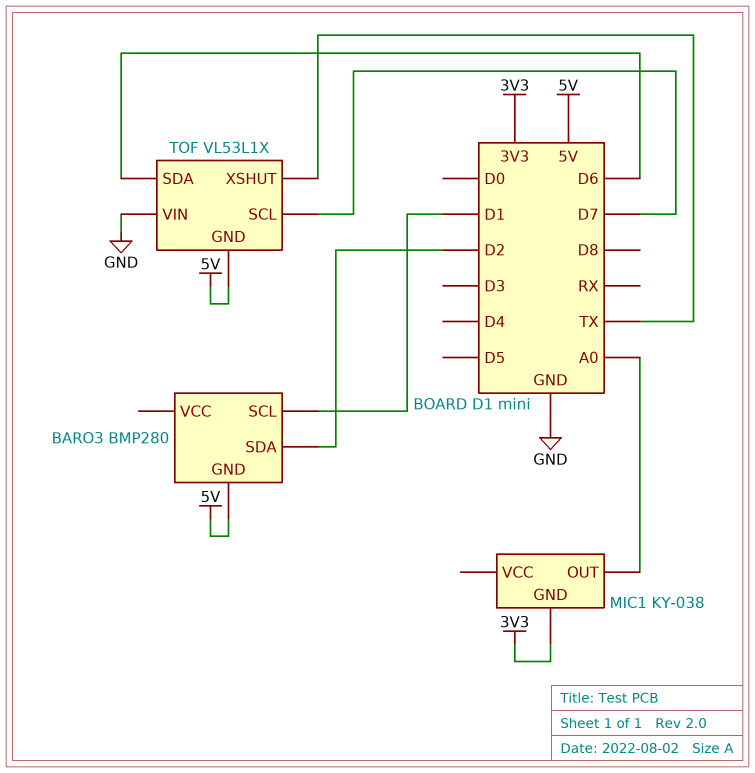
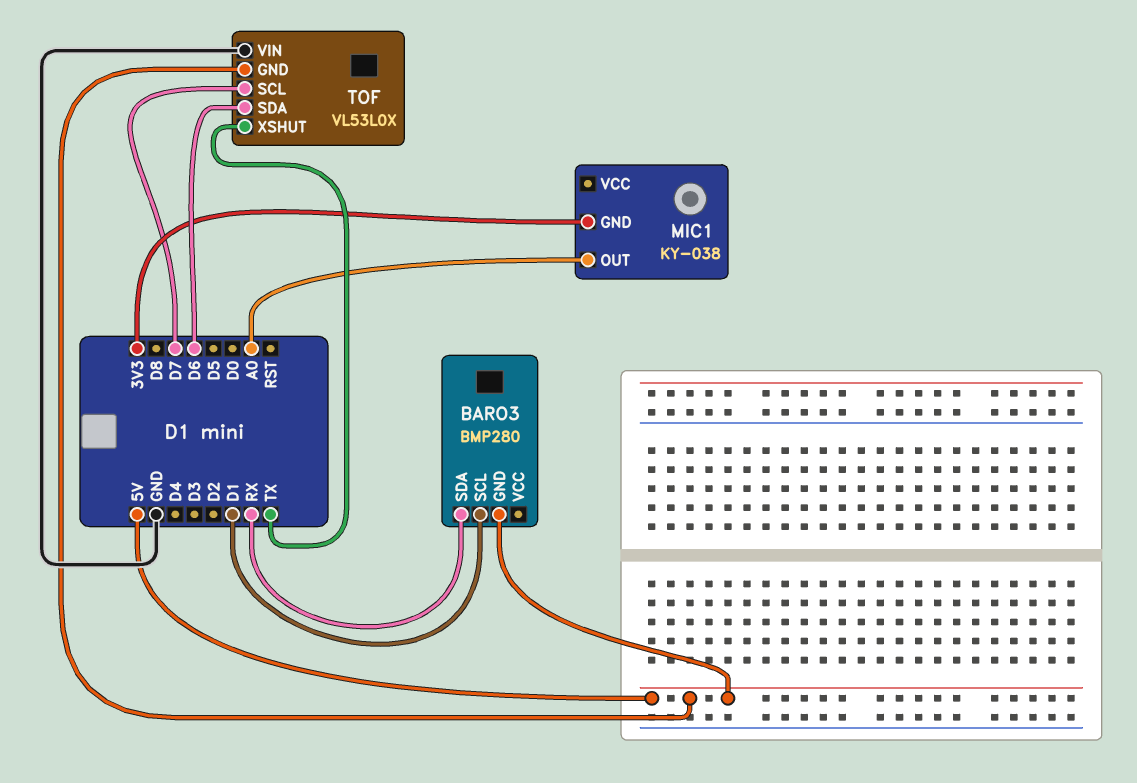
BARO3 pin SDA: D2 -> RX
TOF: VL53L1X -> VL53L0X

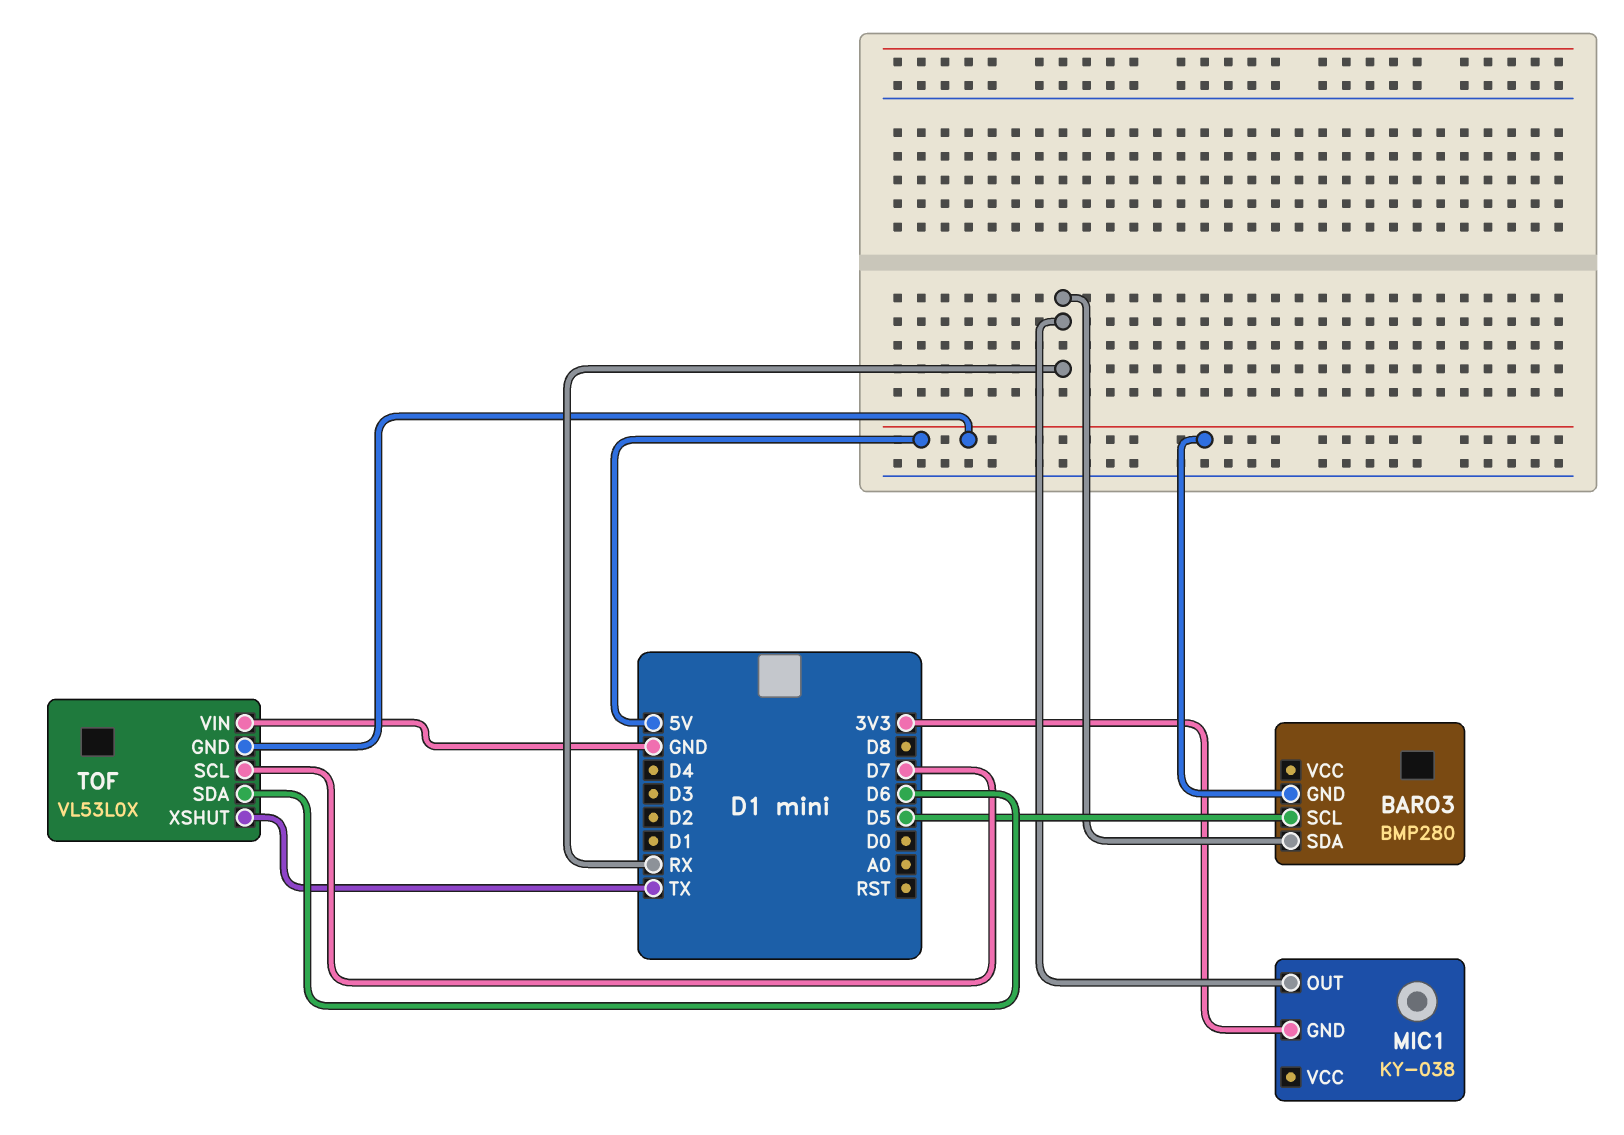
BARO3 pin SCL: D1 -> D5
MIC1 pin OUT: A0 -> RX

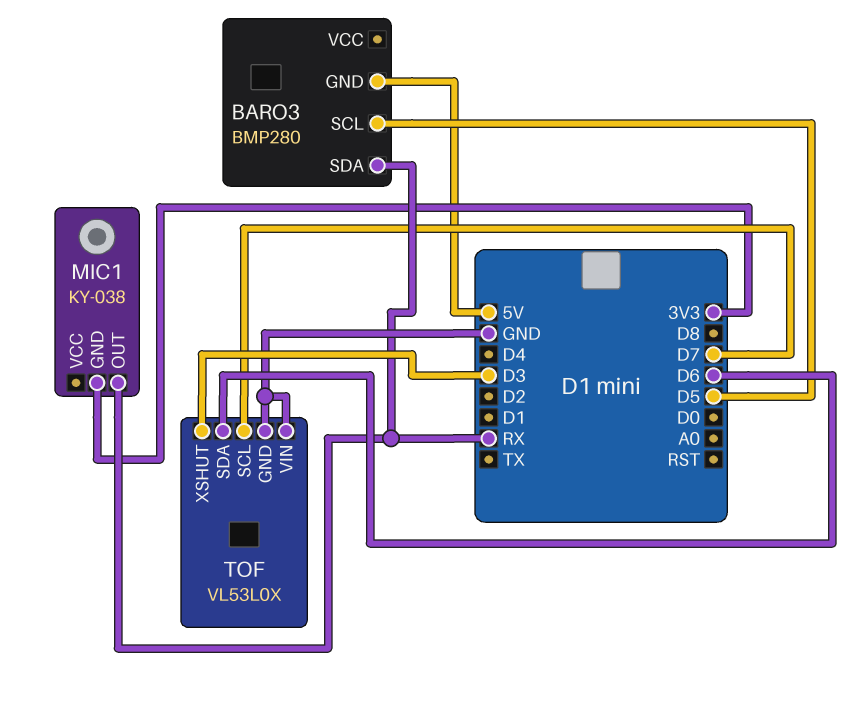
TOF pin GND: 5V -> GND
TOF pin XSHUT: TX -> D3

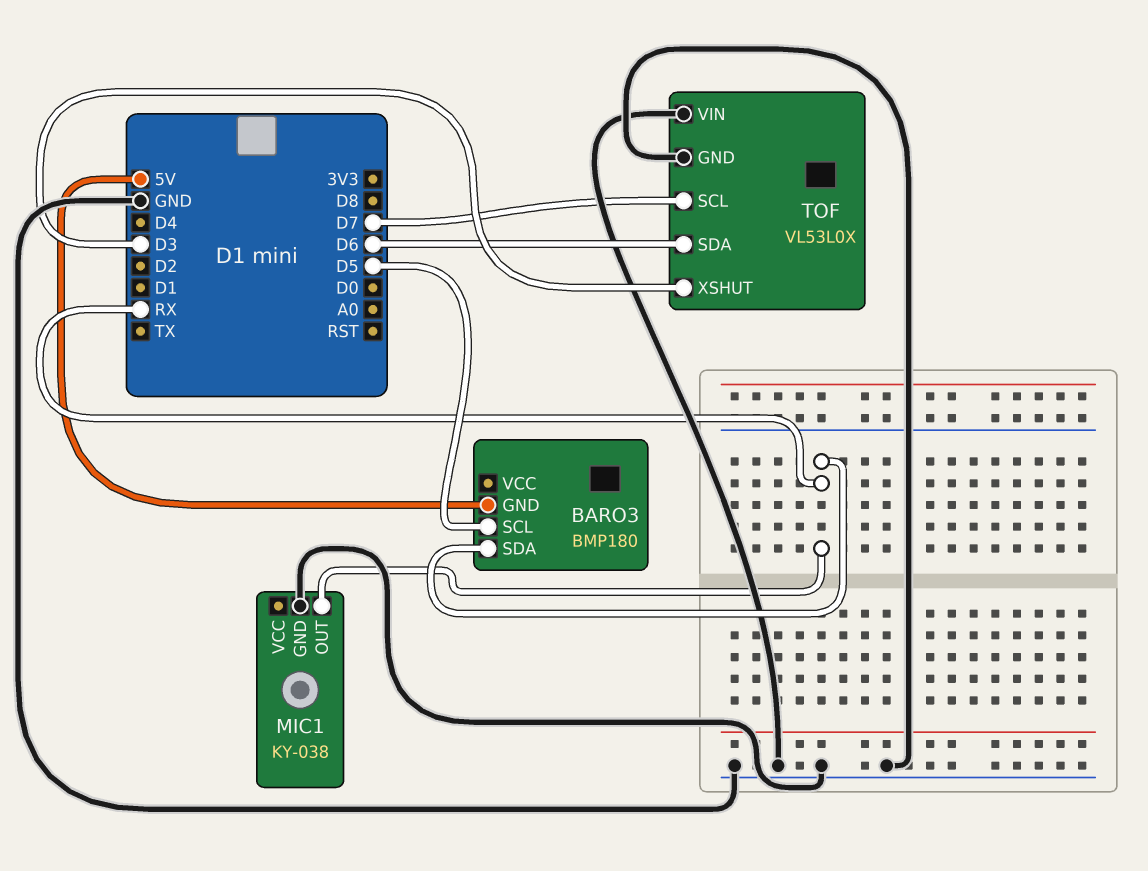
BARO3: BMP280 -> BMP180
MIC1 pin GND: 3V3 -> GND

